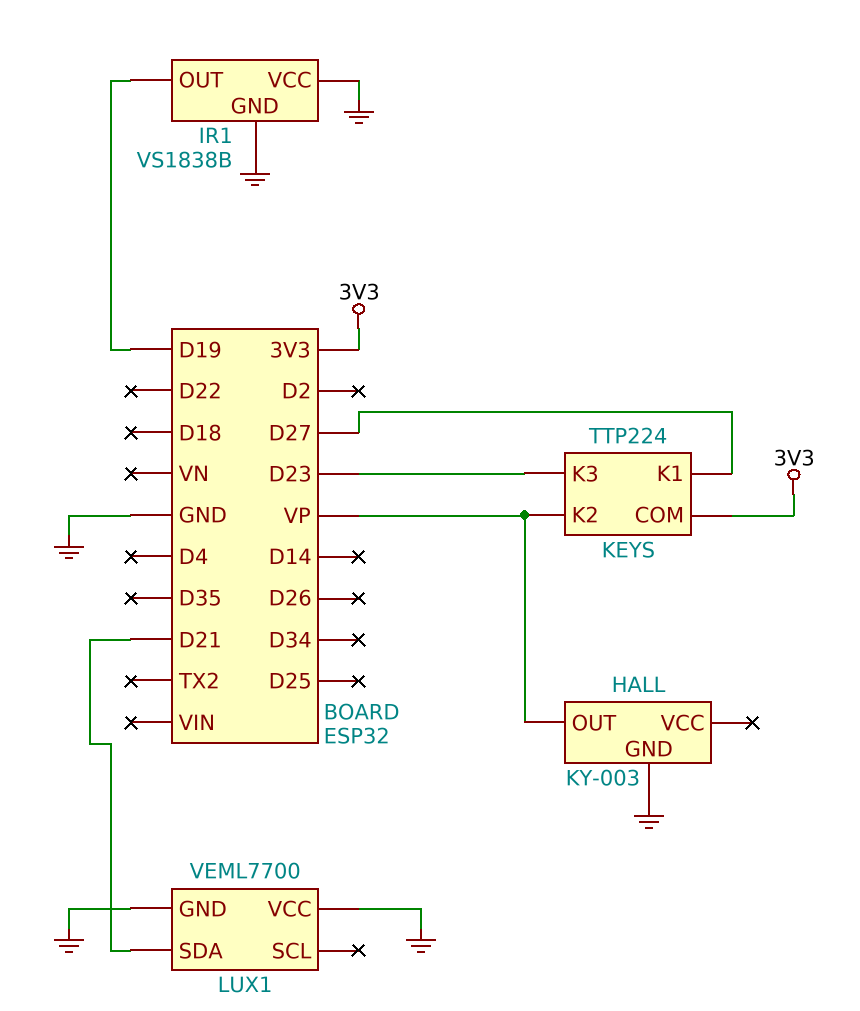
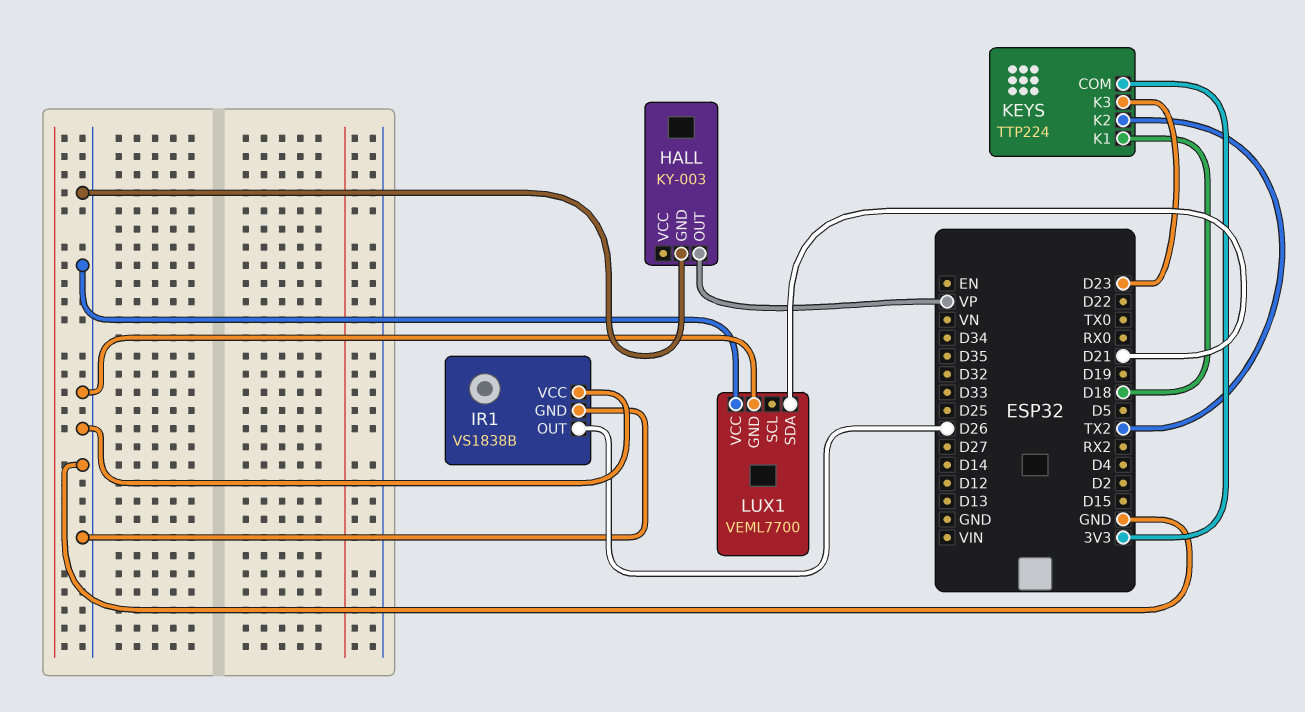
IR1 pin OUT: D19 -> D26
KEYS pin K1: D27 -> D18
KEYS pin K2: VP -> TX2

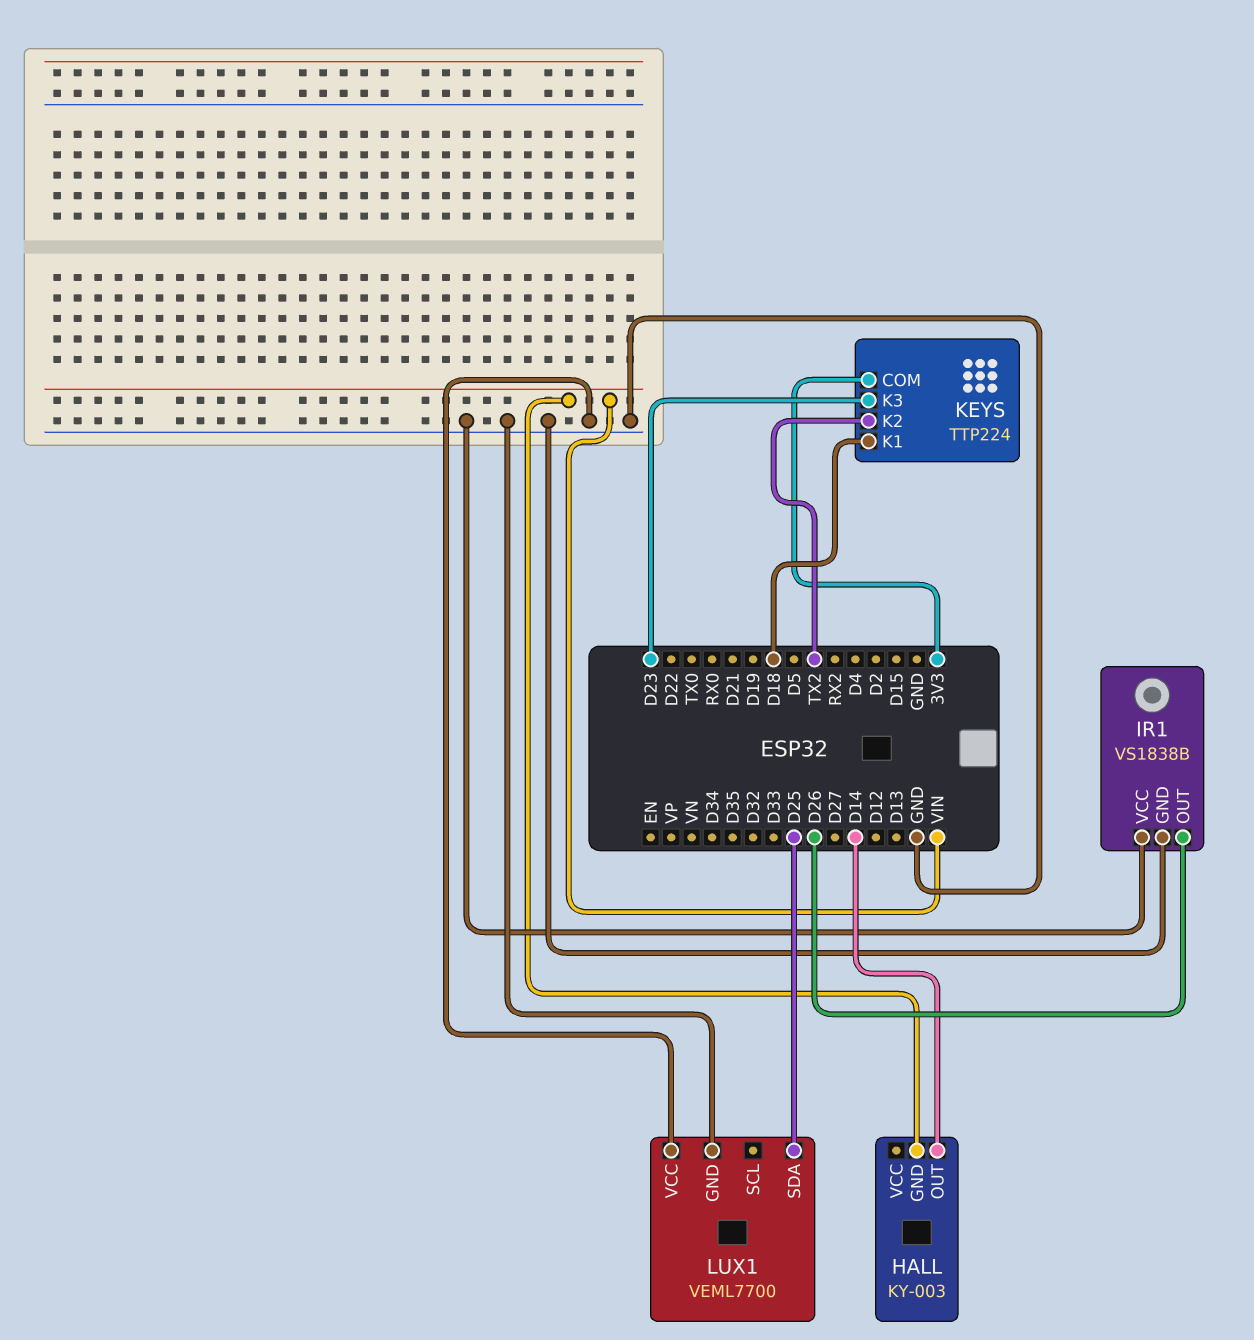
HALL pin GND: GND -> VIN
HALL pin OUT: VP -> D14
LUX1 pin SDA: D21 -> D25

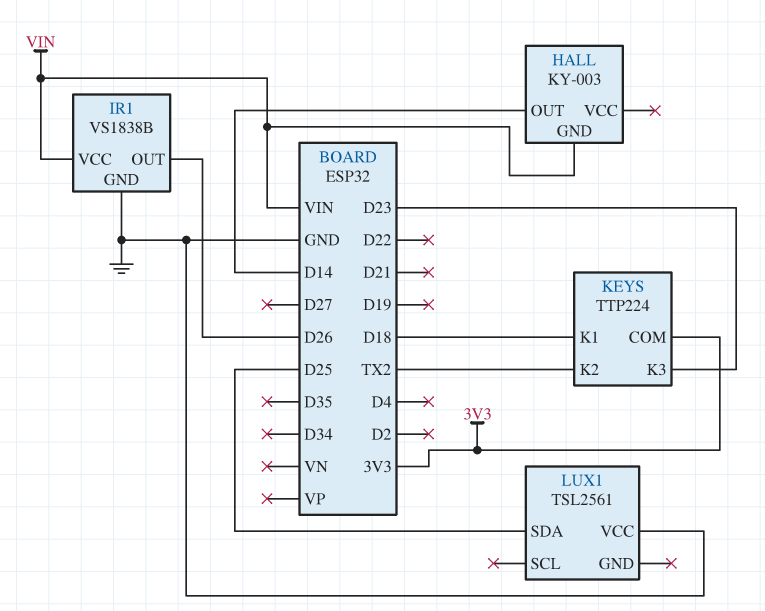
IR1 pin VCC: GND -> VIN
LUX1: VEML7700 -> TSL2561
LUX1 pin GND: GND -> none

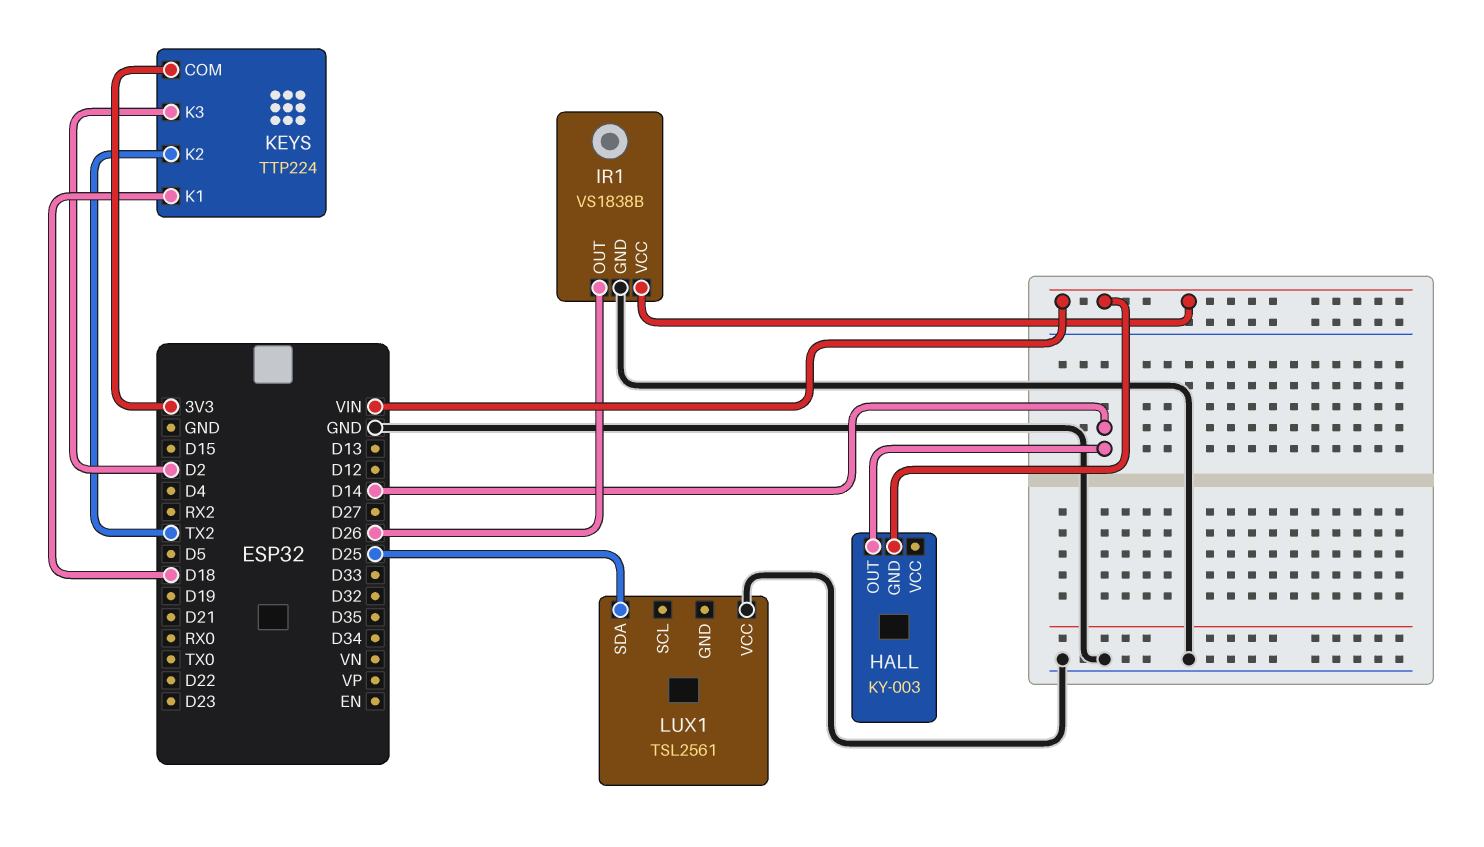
KEYS pin K3: D23 -> D2

